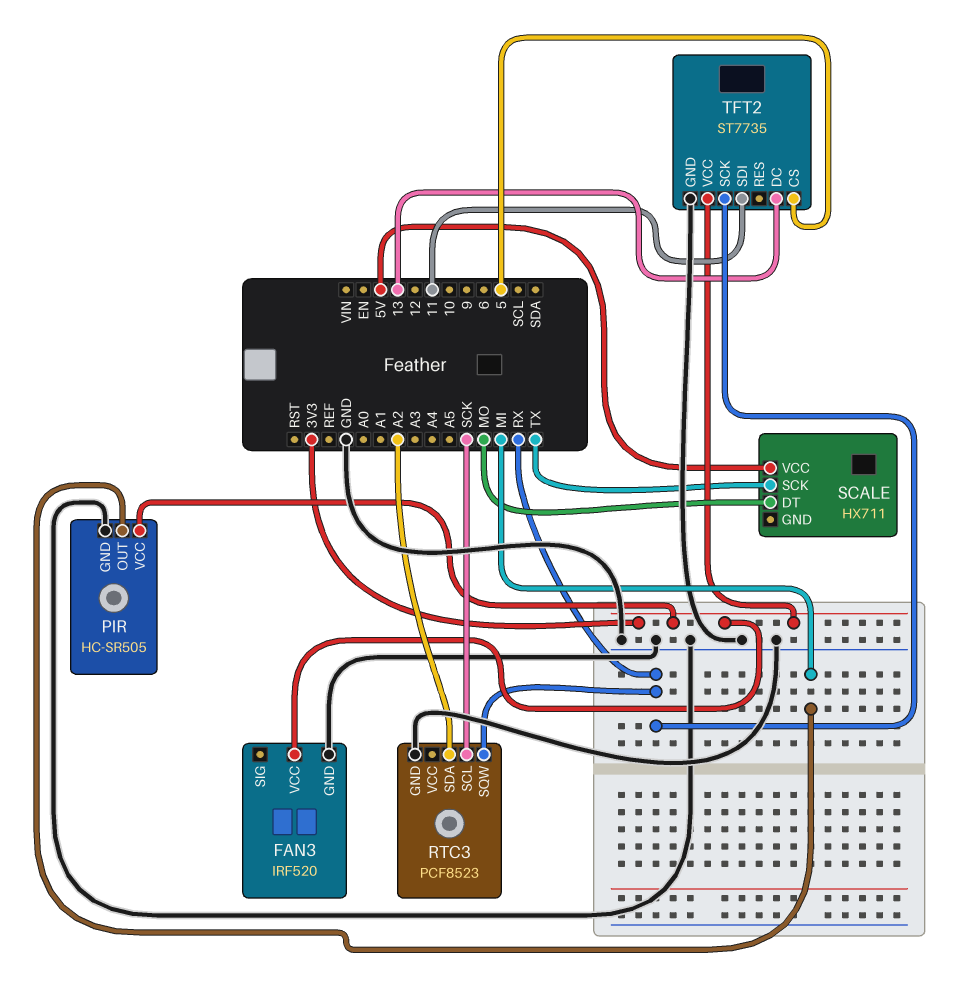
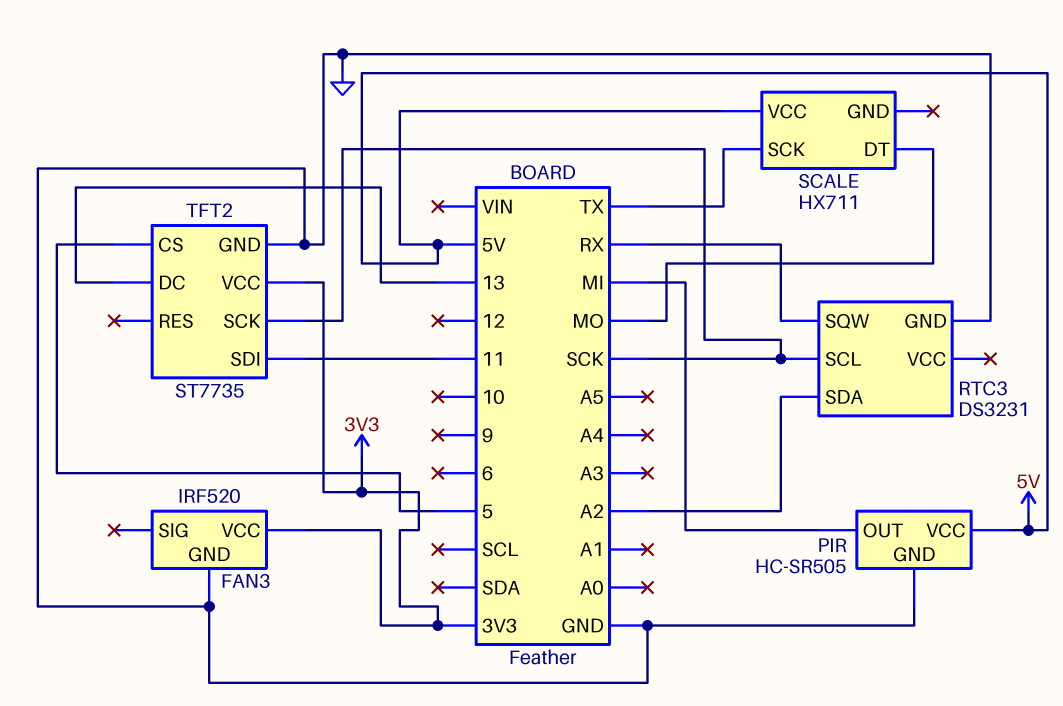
PIR pin VCC: 3V3 -> 5V
RTC3: PCF8523 -> DS3231
TFT2 pin SCK: RX -> SCK

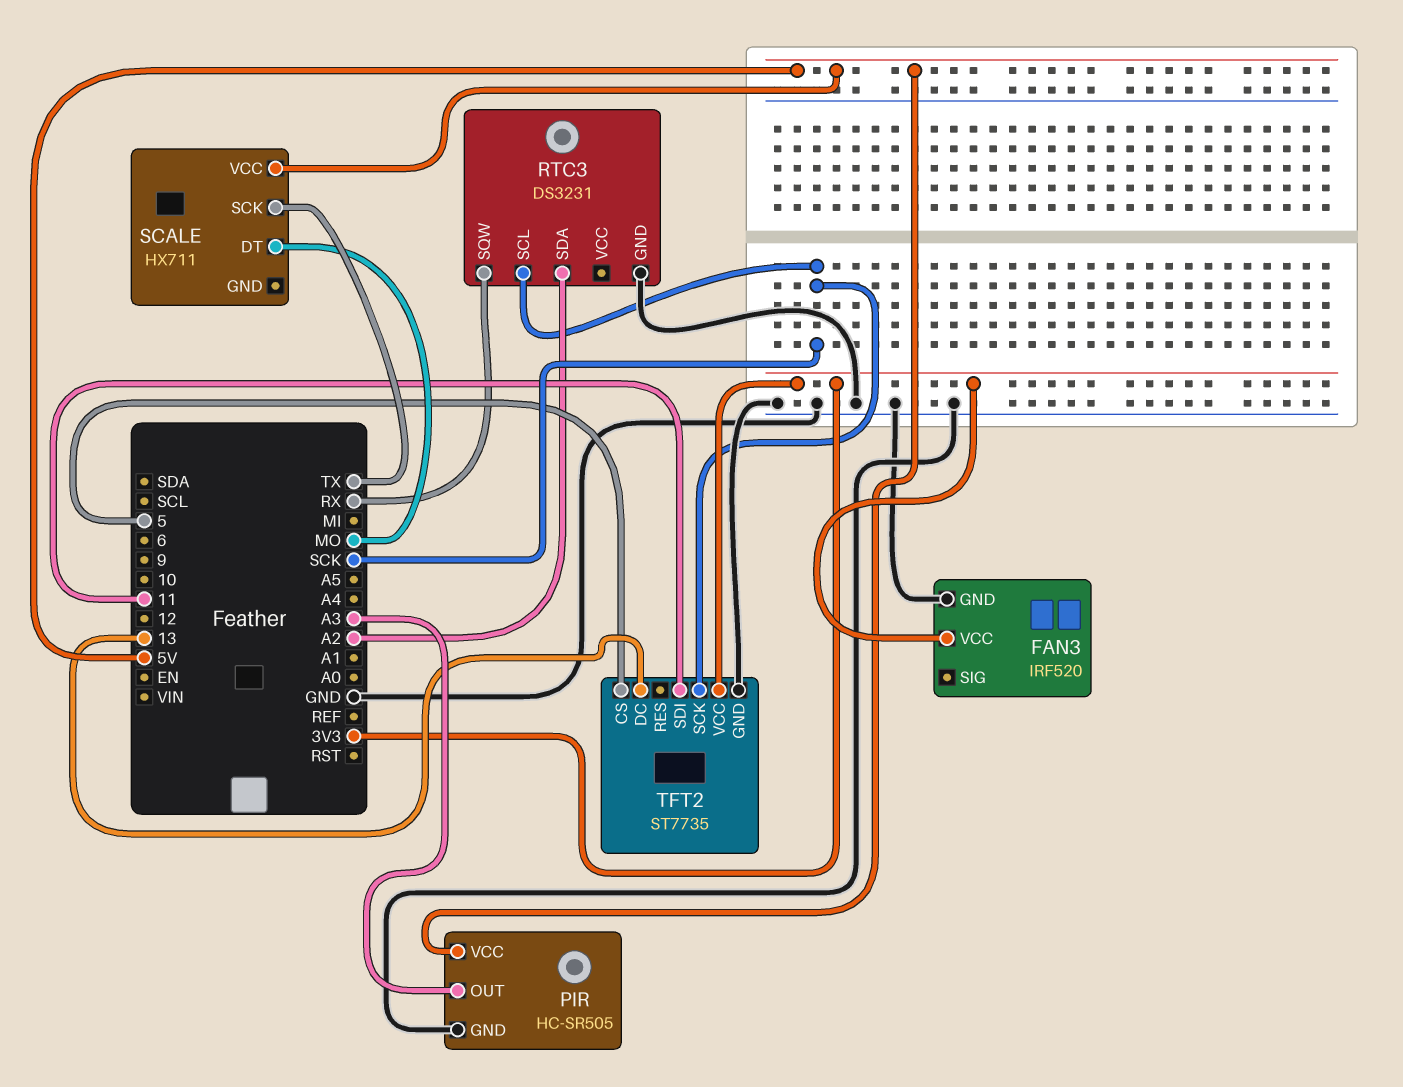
PIR pin OUT: MI -> A3

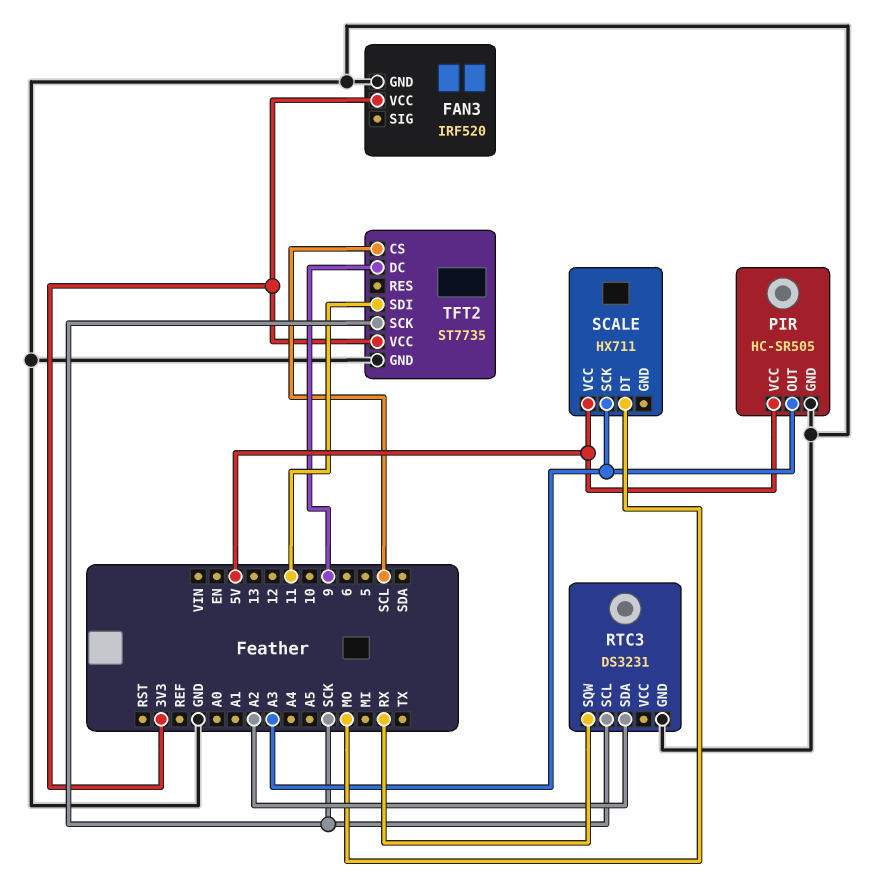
SCALE pin SCK: TX -> A3
TFT2 pin CS: 5 -> SCL
TFT2 pin DC: 13 -> 9

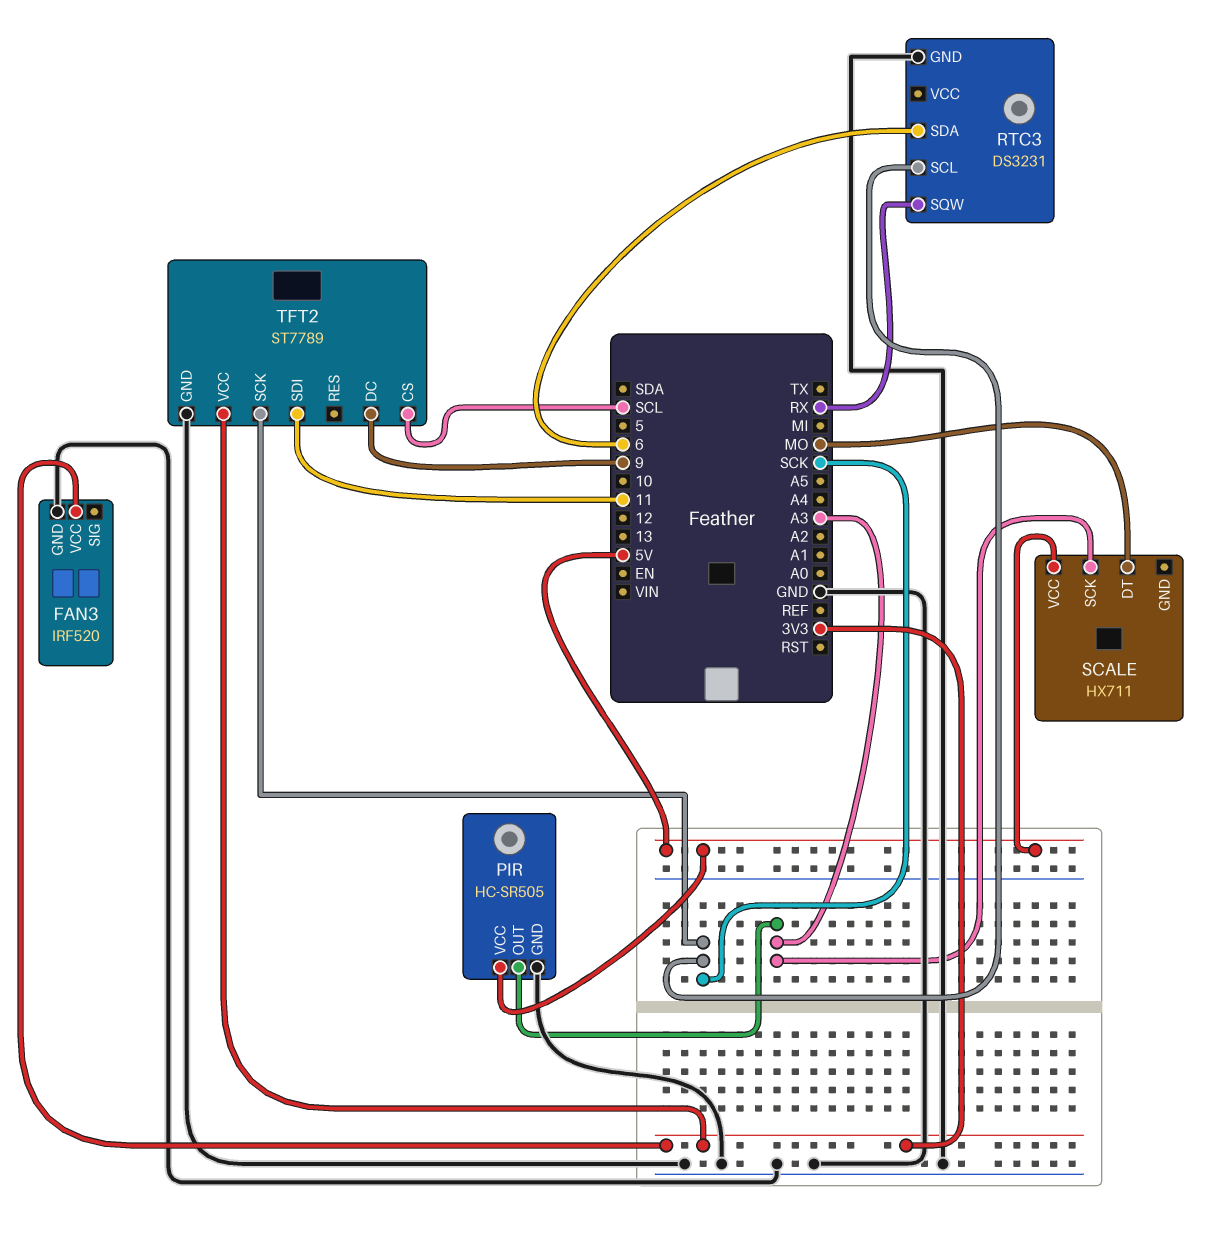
RTC3 pin SDA: A2 -> 6
TFT2: ST7735 -> ST7789

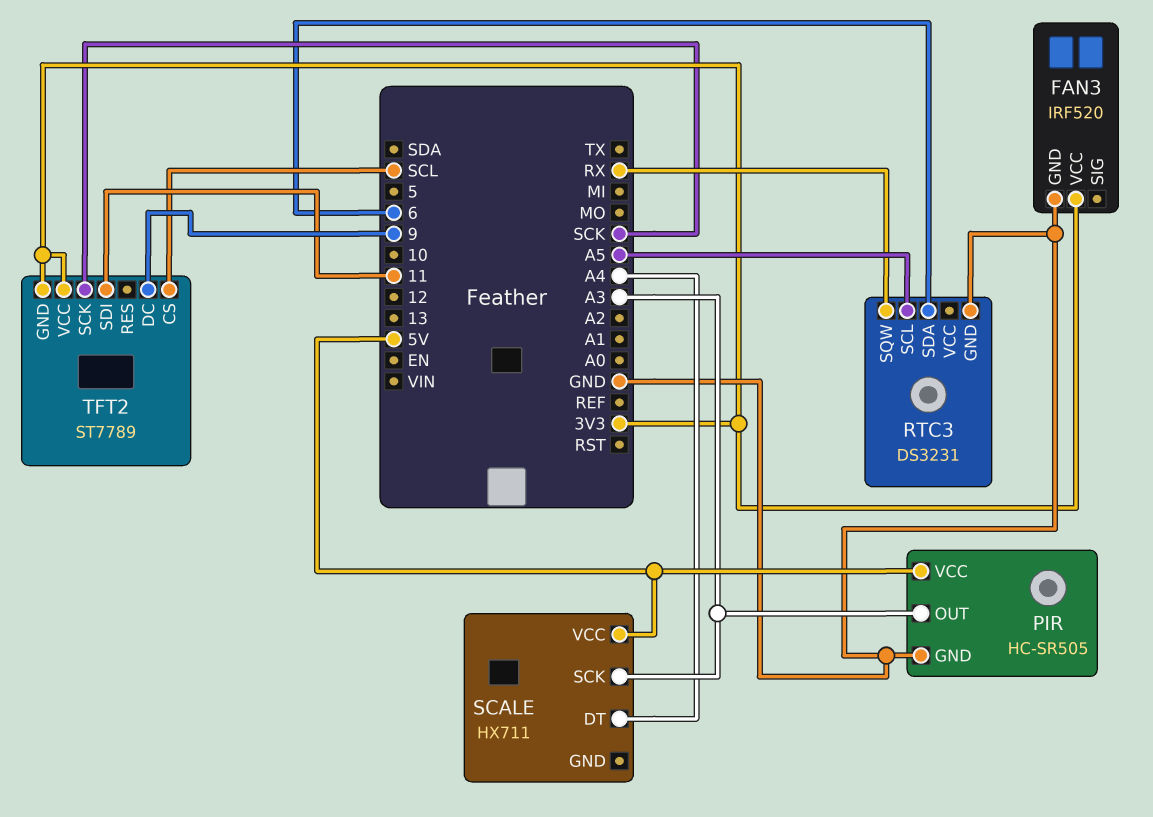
RTC3 pin SCL: SCK -> A5
SCALE pin DT: MO -> A4
TFT2 pin GND: GND -> 3V3

